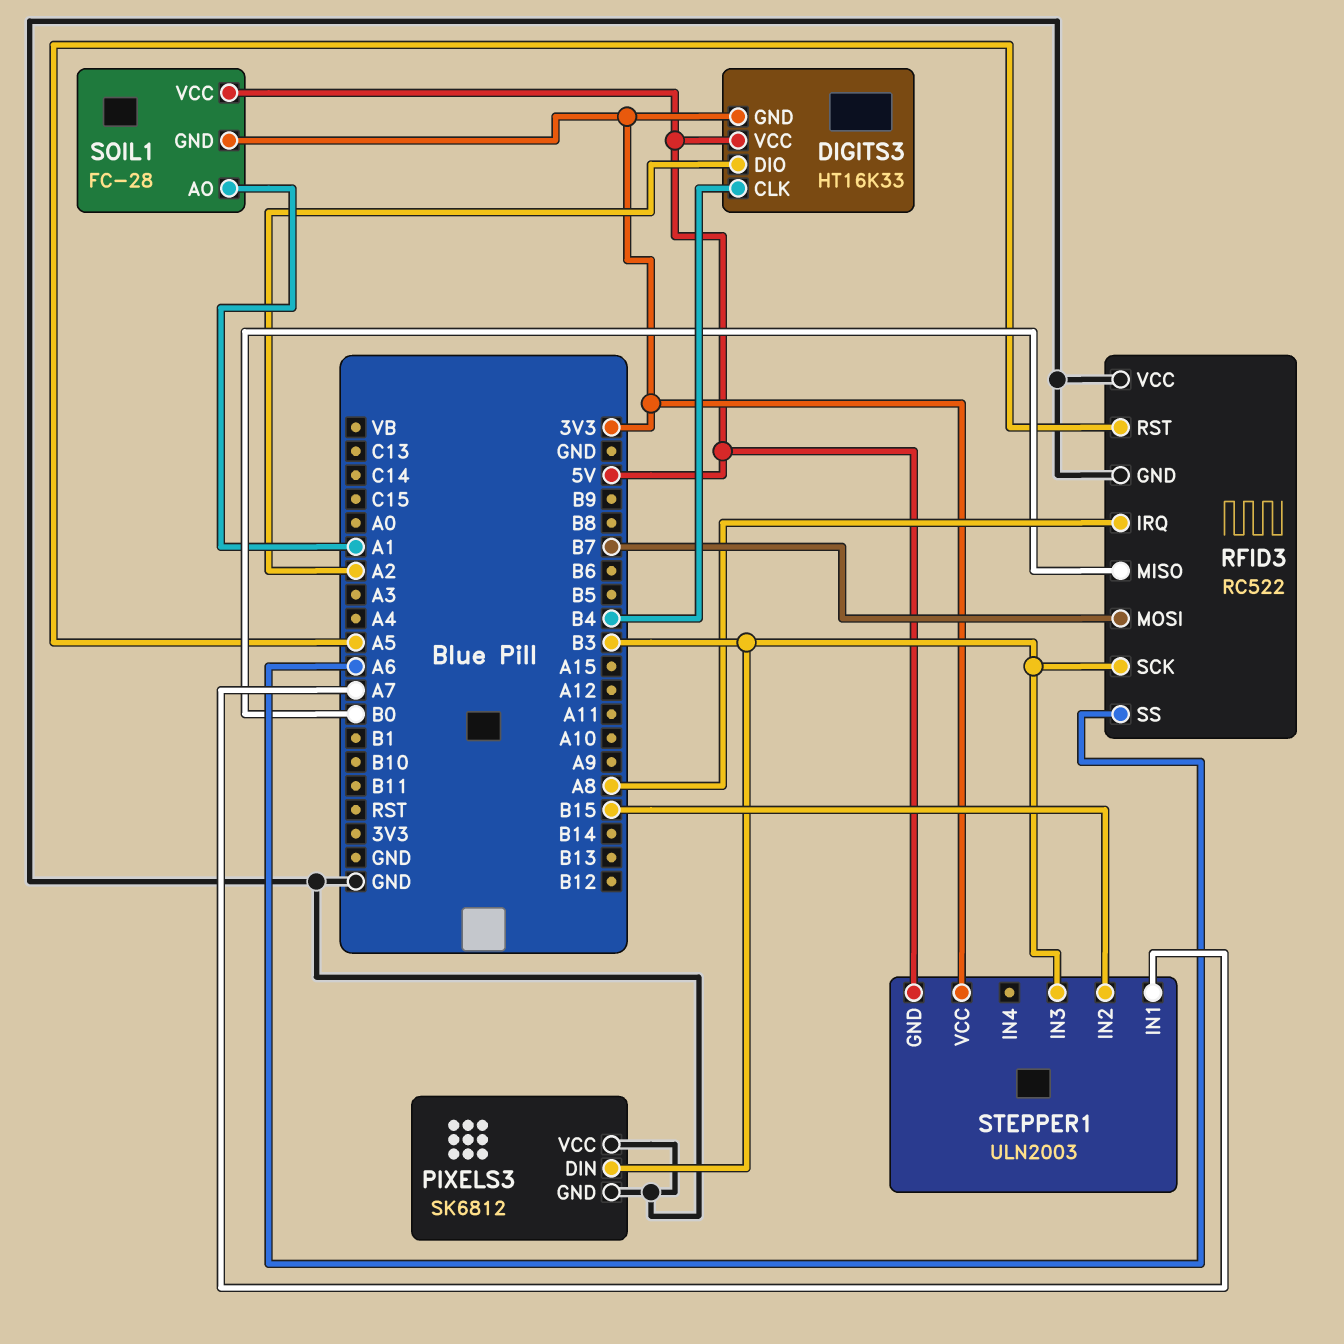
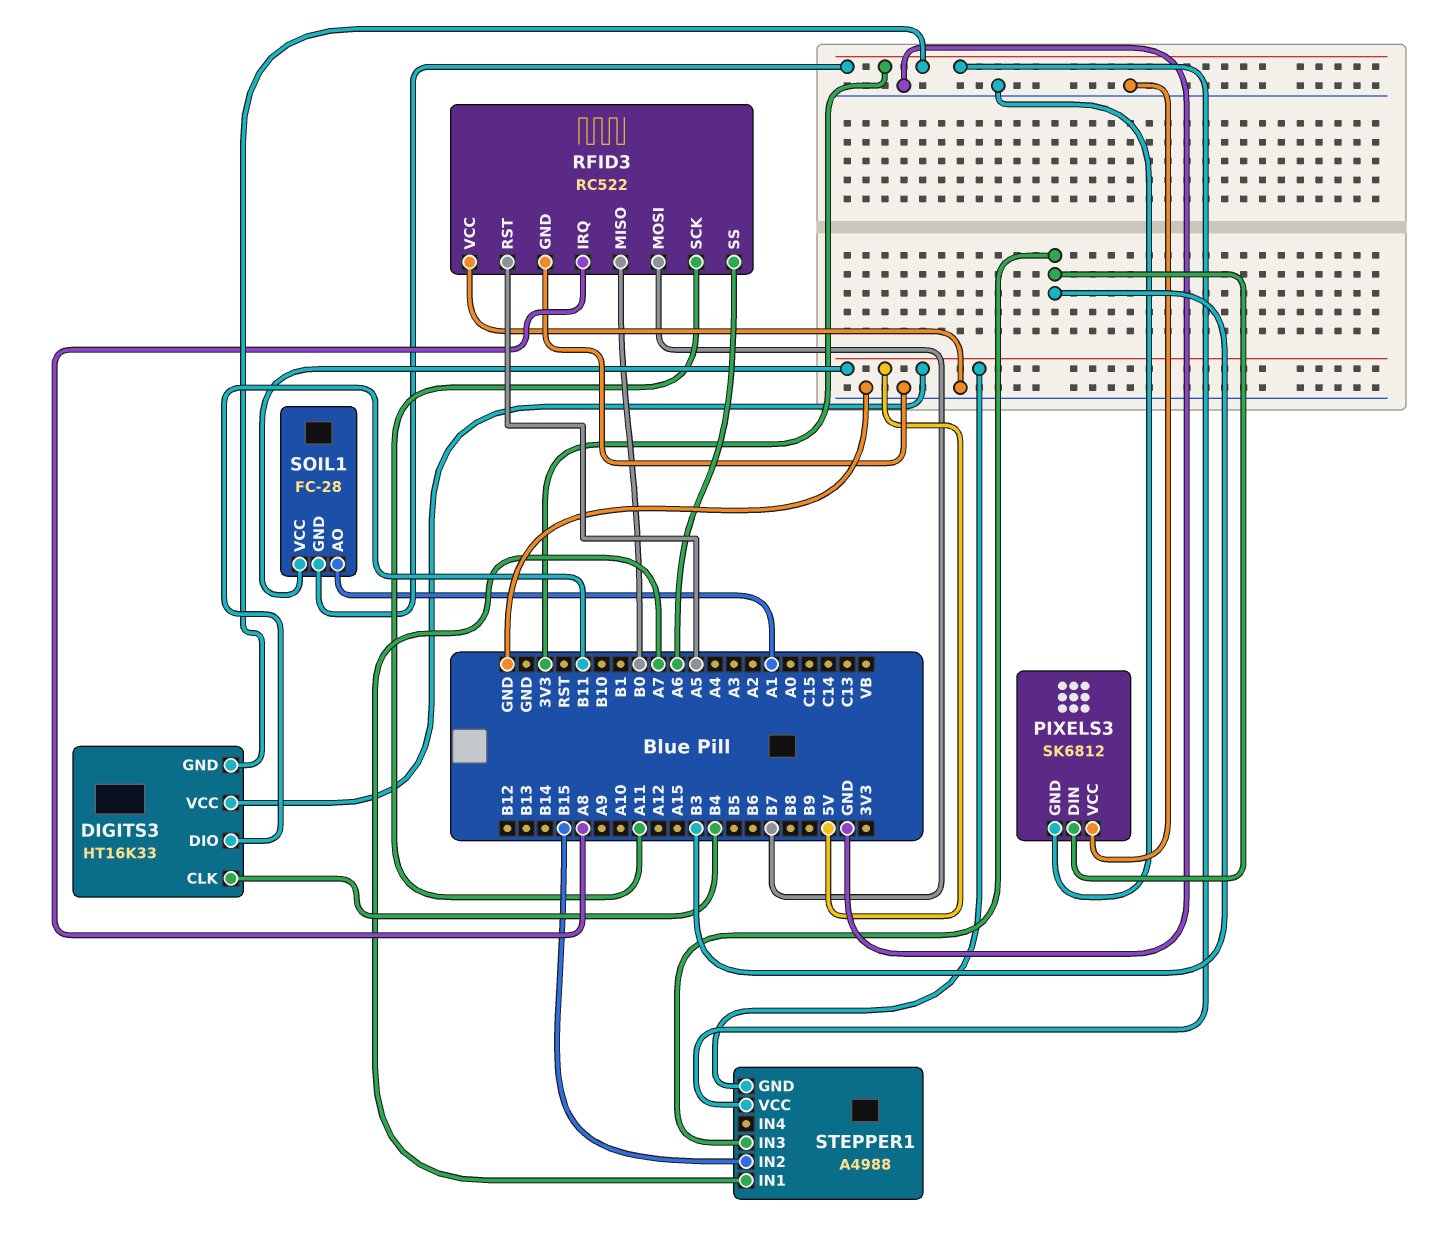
DIGITS3 pin DIO: A2 -> B11
RFID3 pin SCK: B3 -> A11
STEPPER1: ULN2003 -> A4988

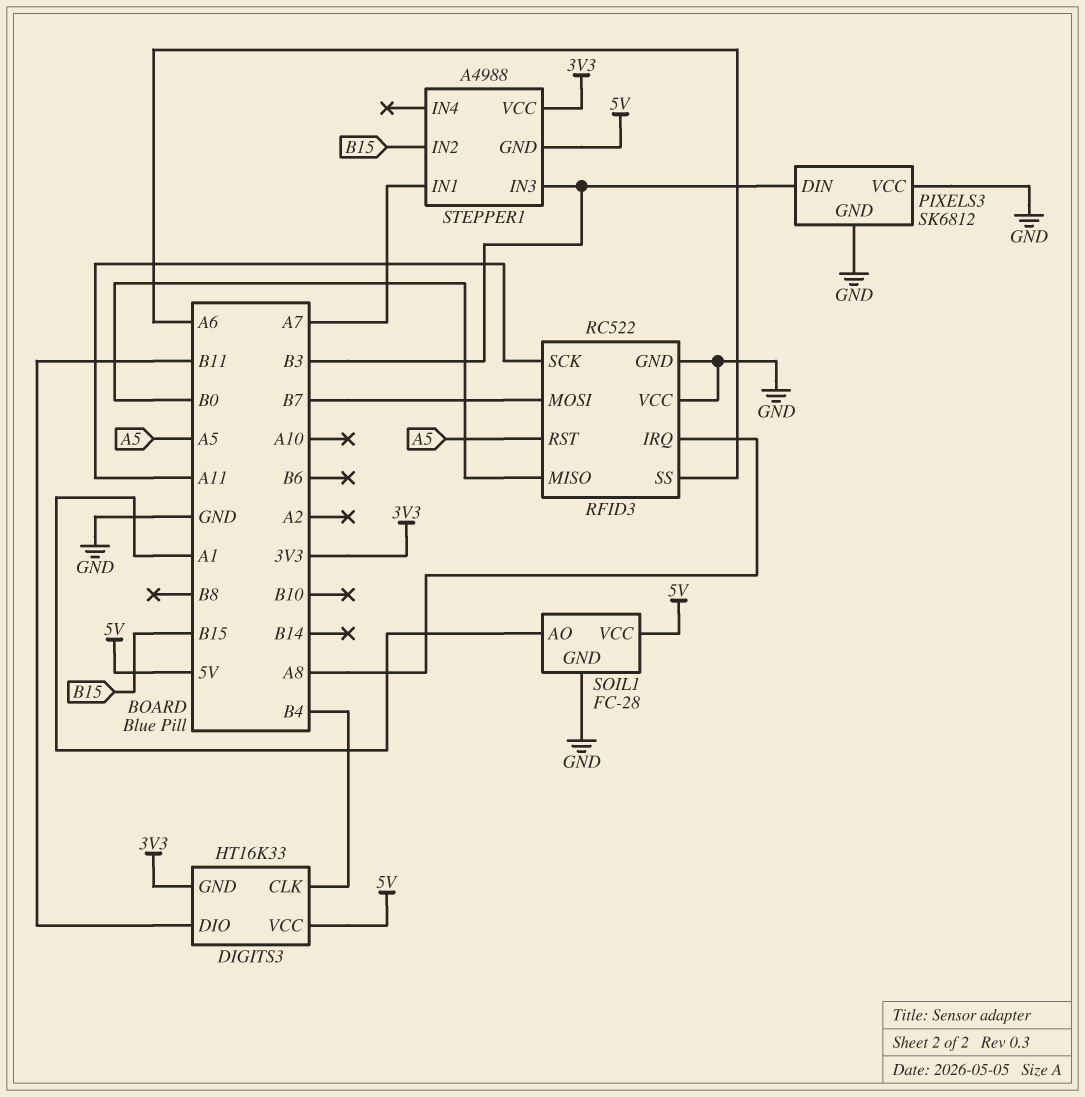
SOIL1 pin GND: 3V3 -> GND

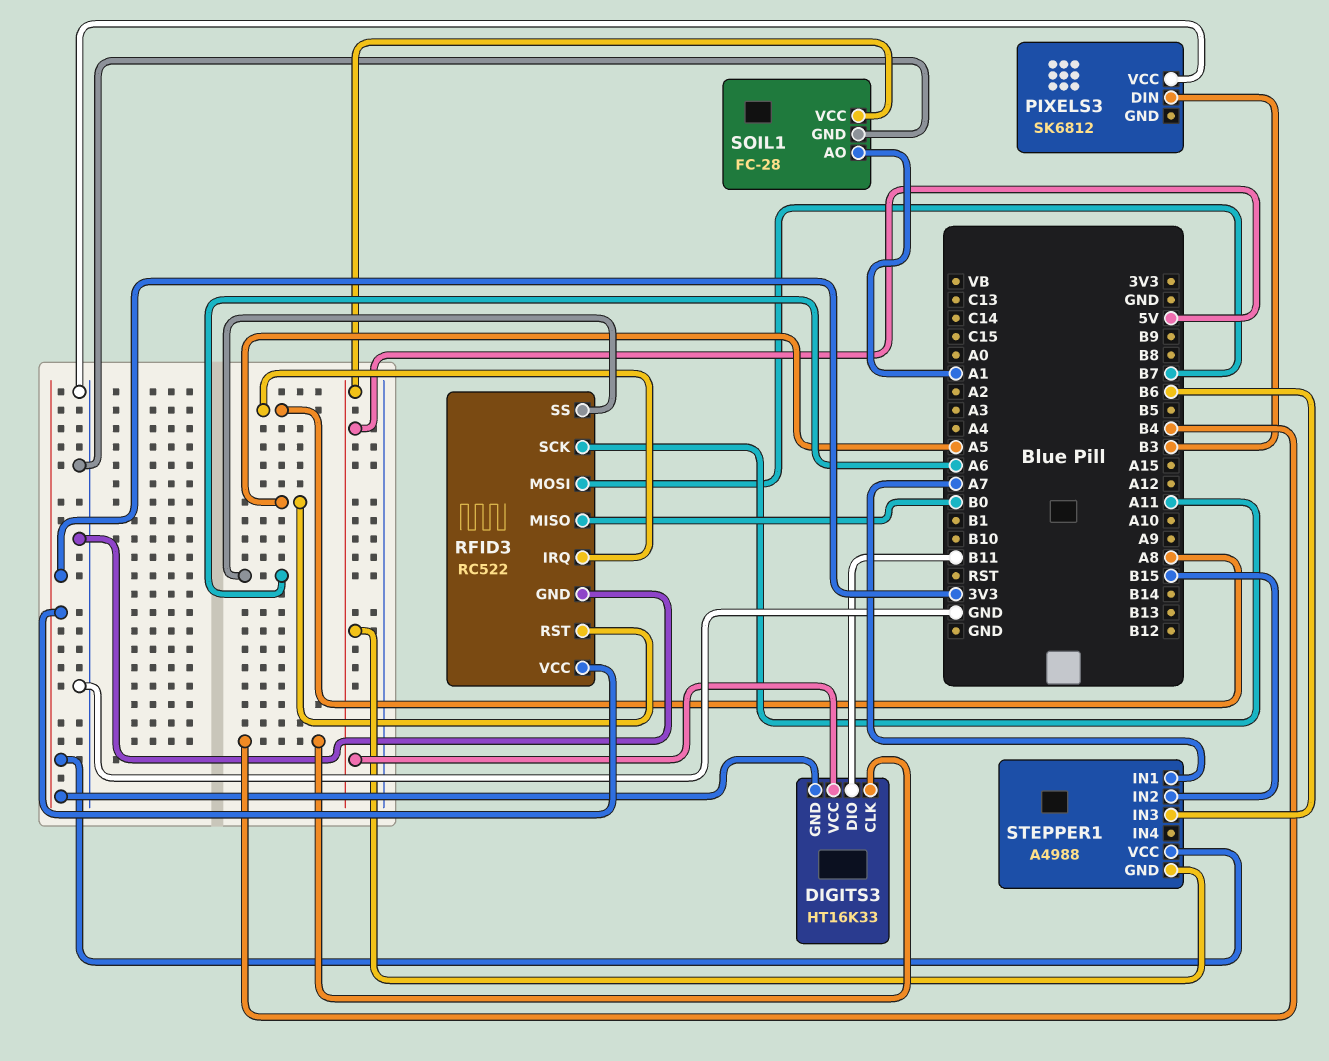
PIXELS3 pin GND: GND -> none
RFID3 pin VCC: GND -> 3V3
STEPPER1 pin IN3: B3 -> B6

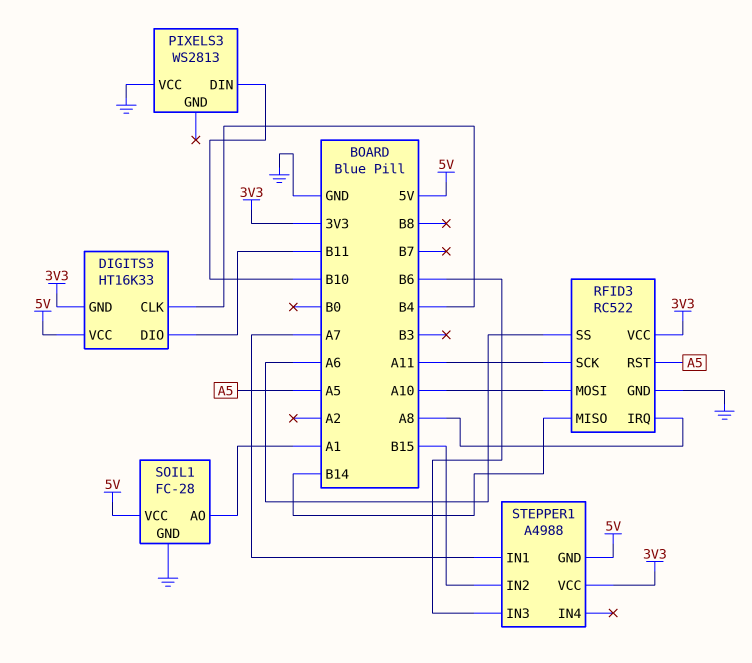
PIXELS3: SK6812 -> WS2813
PIXELS3 pin DIN: B3 -> B10
RFID3 pin MISO: B0 -> B14
RFID3 pin MOSI: B7 -> A10

